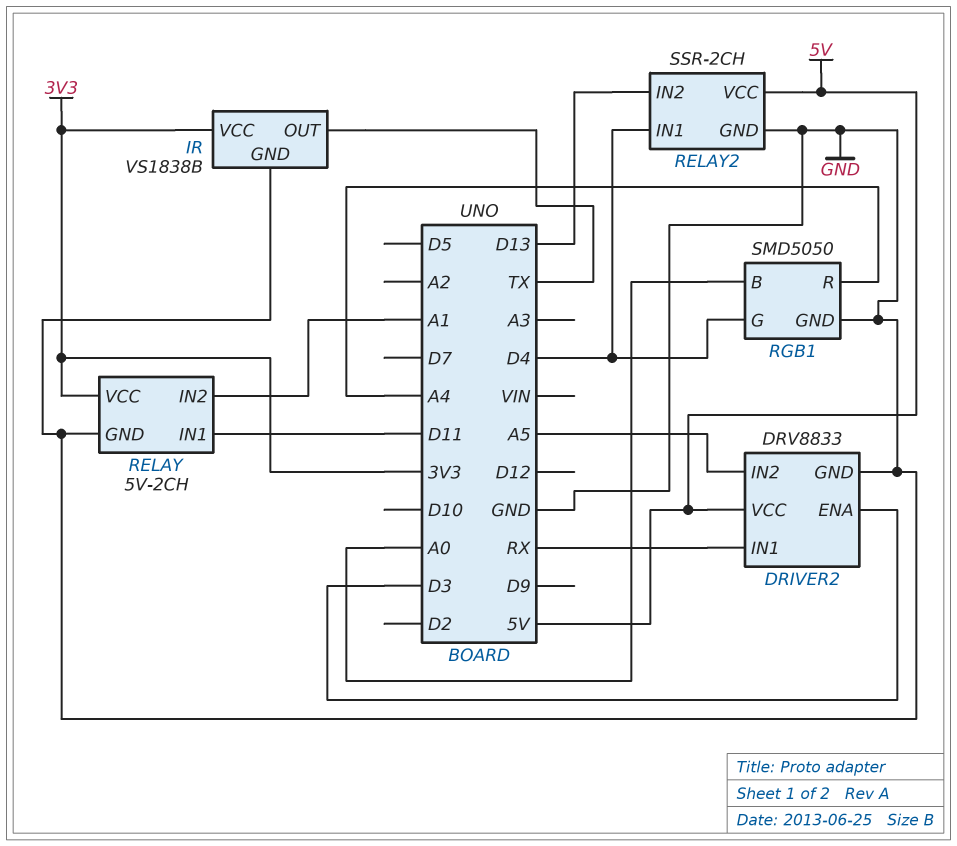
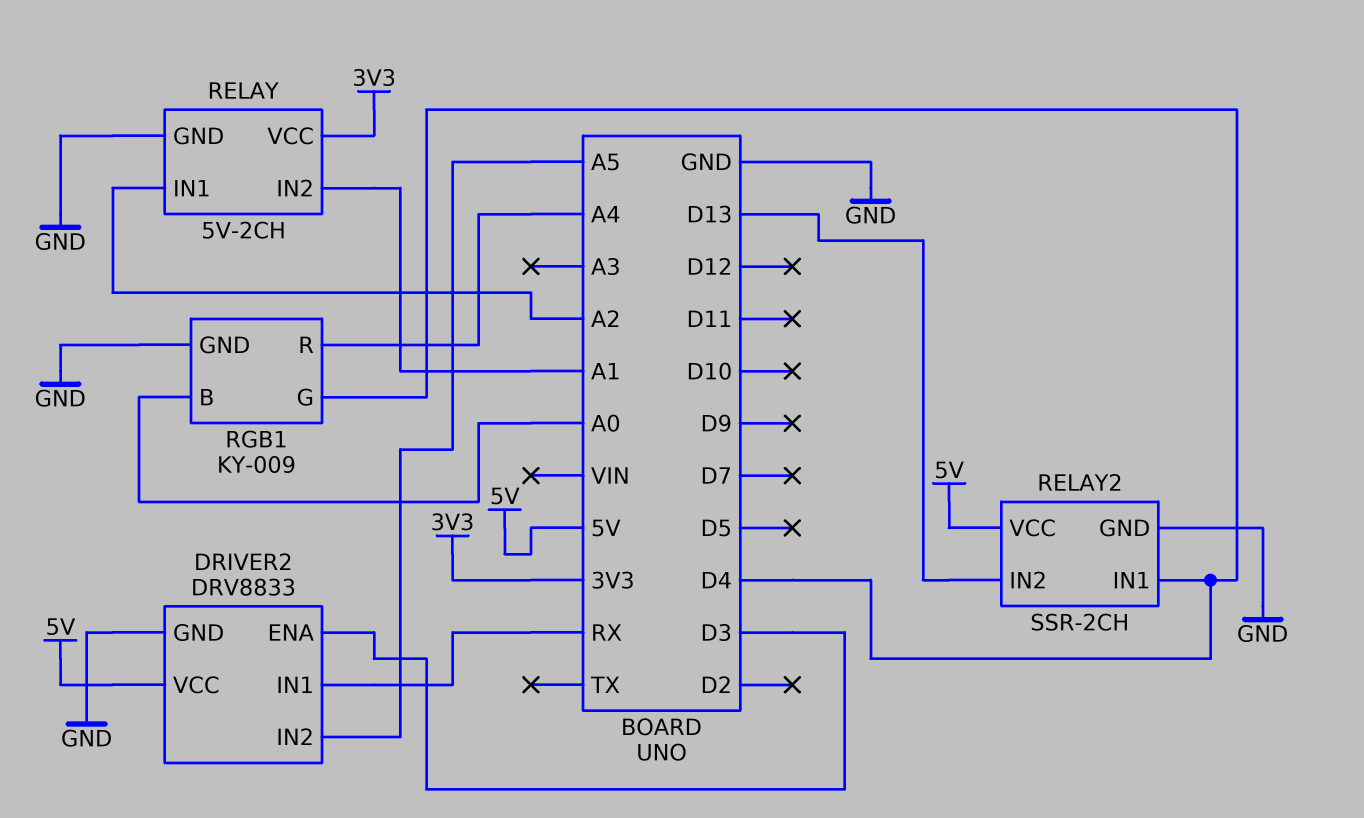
IR: VS1838B -> none
IR pin GND: GND -> none
IR pin OUT: TX -> none
IR pin VCC: 3V3 -> none
RELAY pin IN1: D11 -> A2
RGB1: SMD5050 -> KY-009

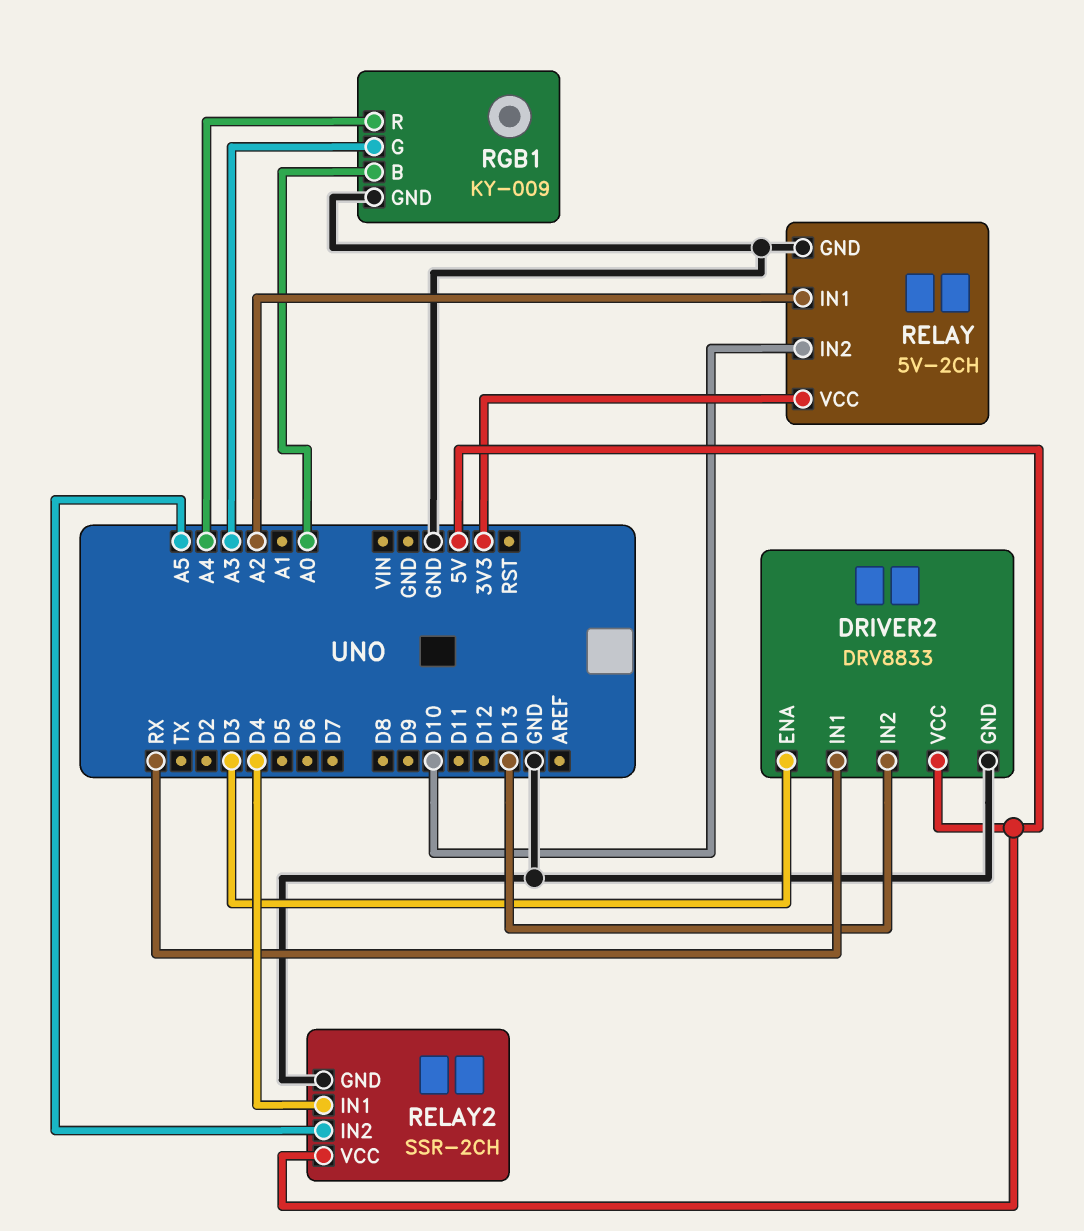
DRIVER2 pin IN2: A5 -> D13
RELAY pin IN2: A1 -> D10
RELAY2 pin IN2: D13 -> A5
RGB1 pin G: D4 -> A3

